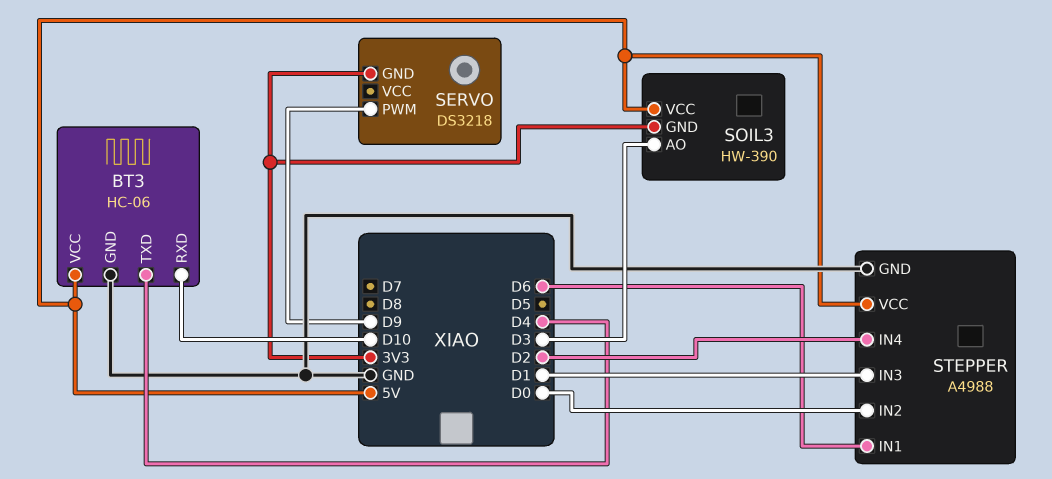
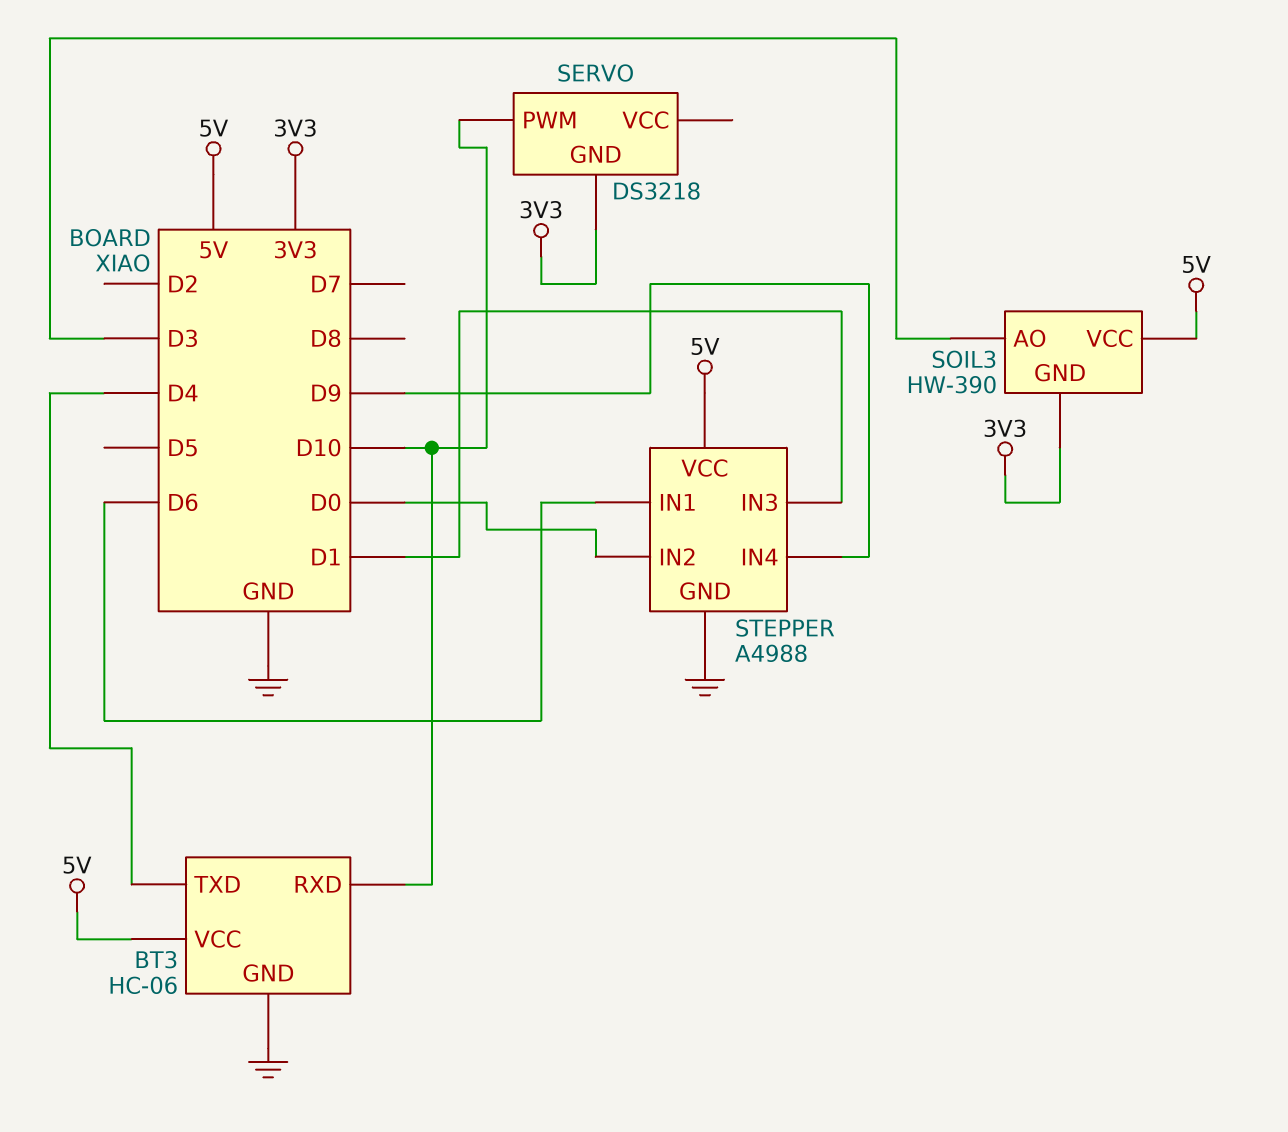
SERVO pin PWM: D9 -> D10
STEPPER pin IN4: D2 -> D9

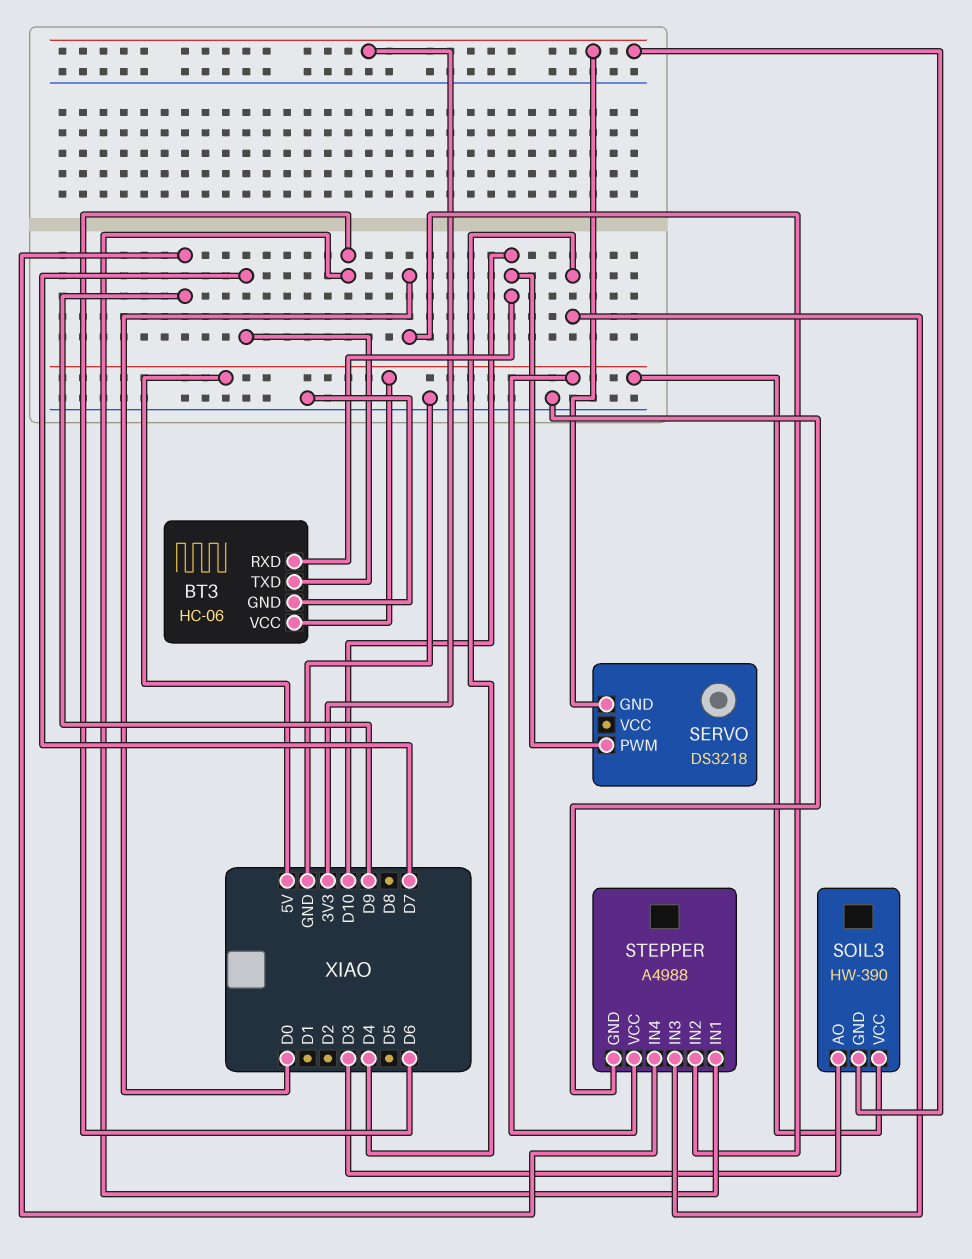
BT3 pin TXD: D4 -> D7
STEPPER pin IN3: D1 -> D4

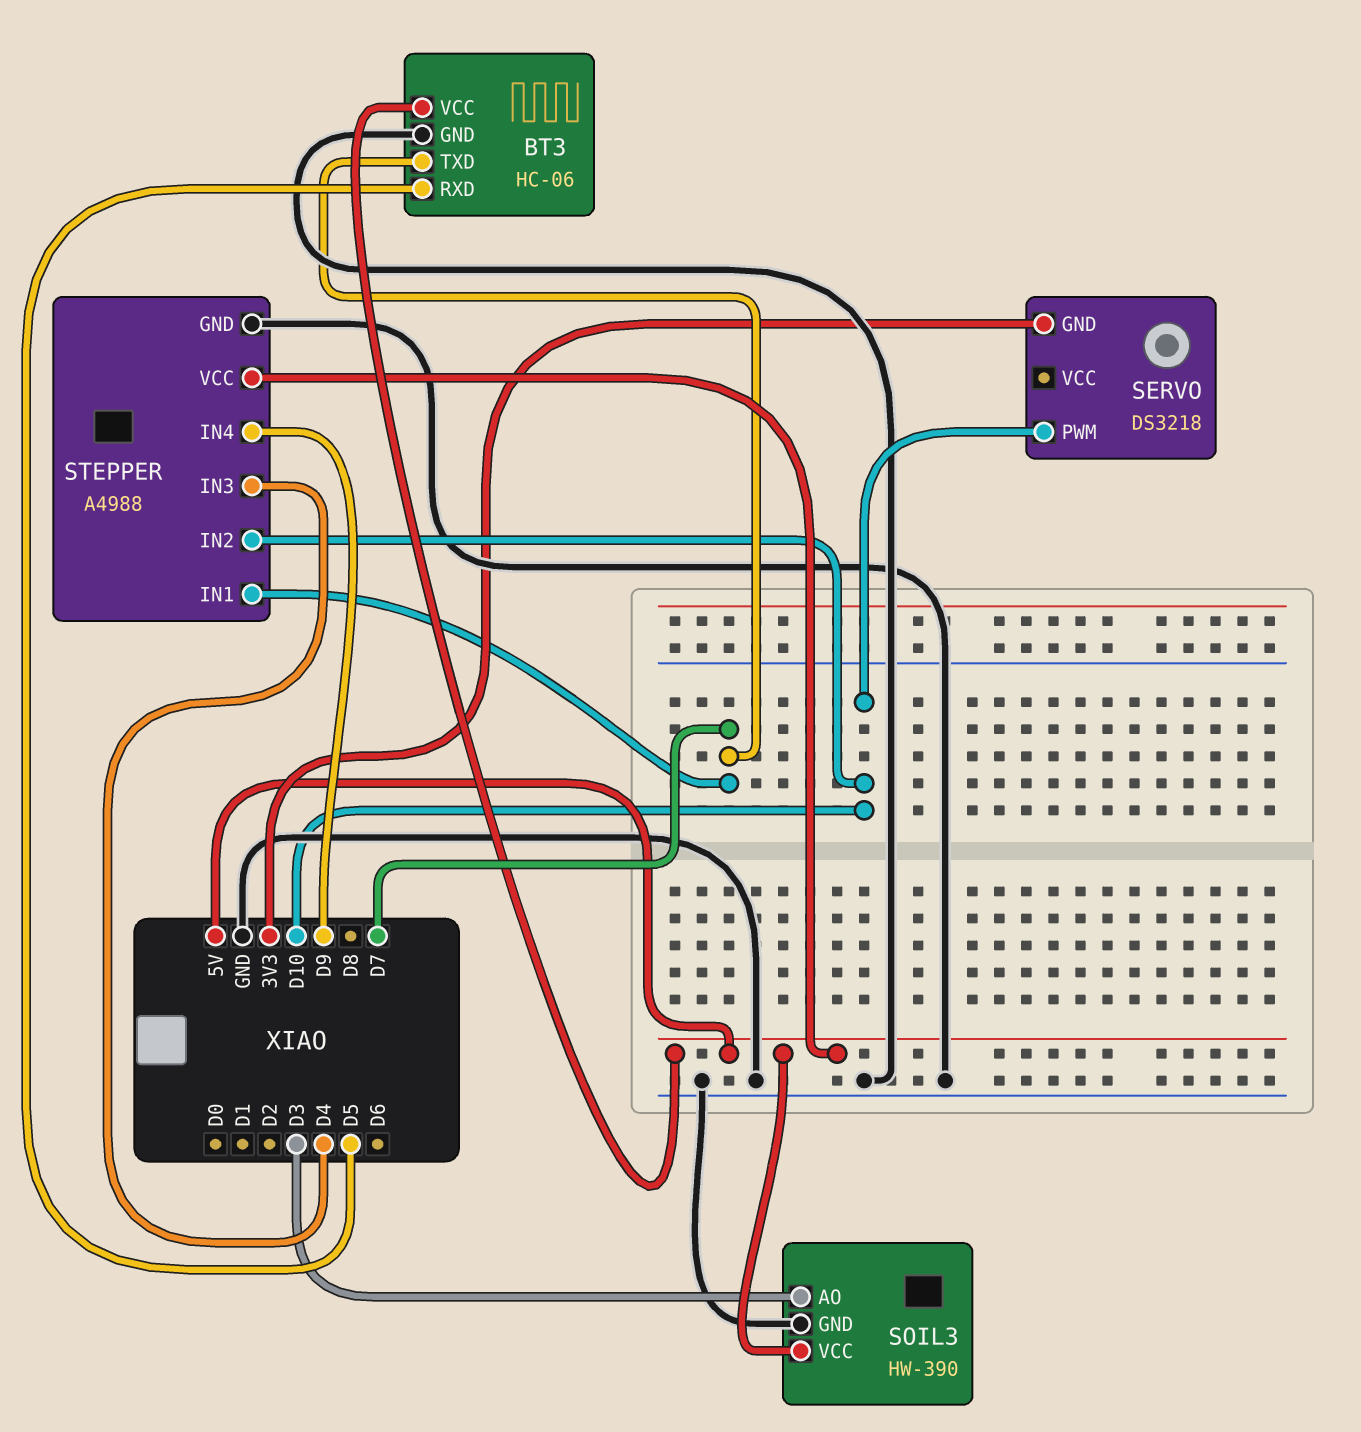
BT3 pin RXD: D10 -> D5
SOIL3 pin GND: 3V3 -> GND
STEPPER pin IN1: D6 -> D7
STEPPER pin IN2: D0 -> D10

